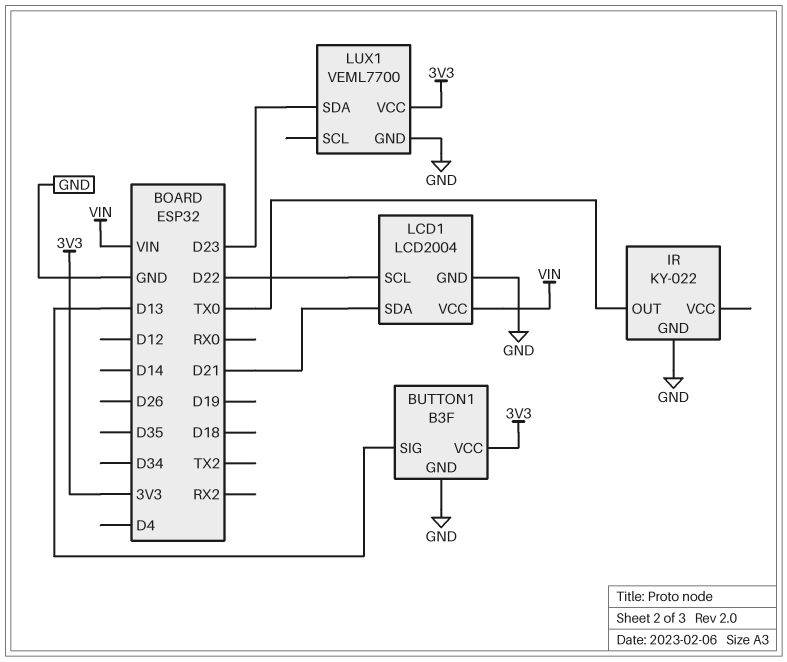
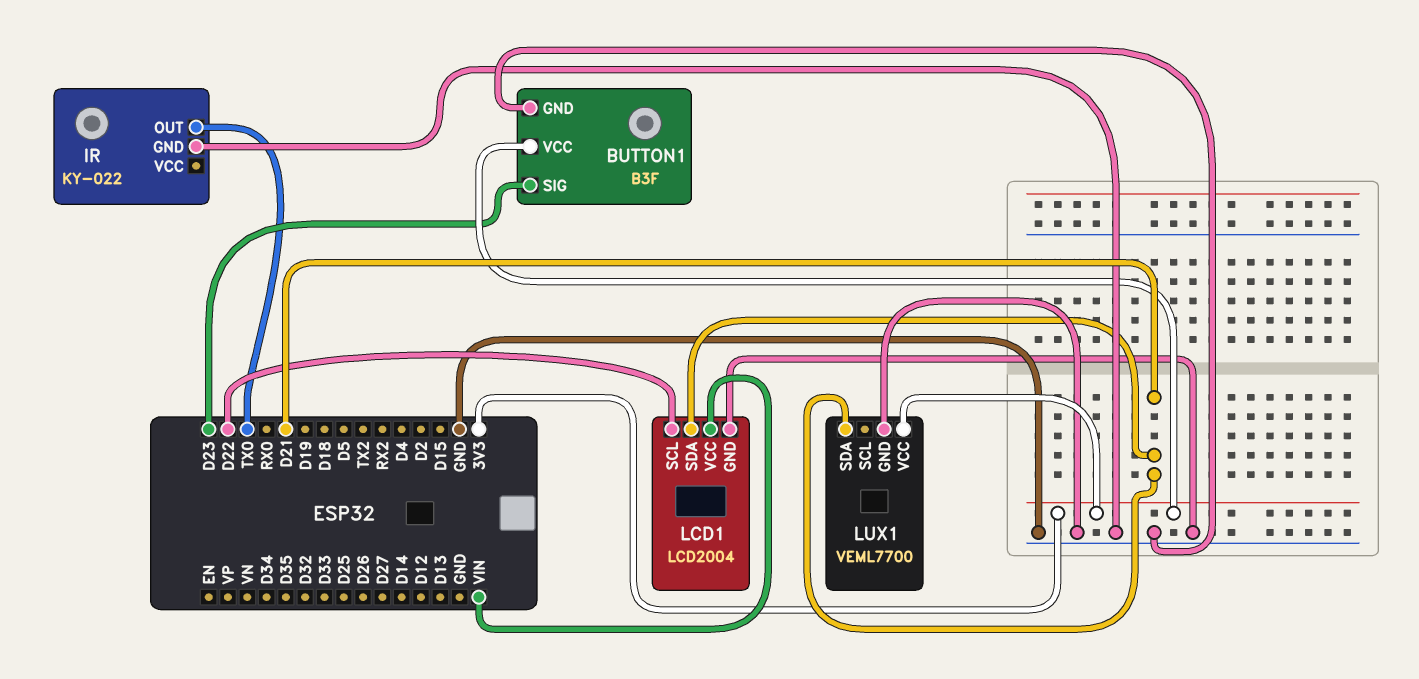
BUTTON1 pin SIG: D13 -> D23
LUX1 pin SDA: D23 -> D21

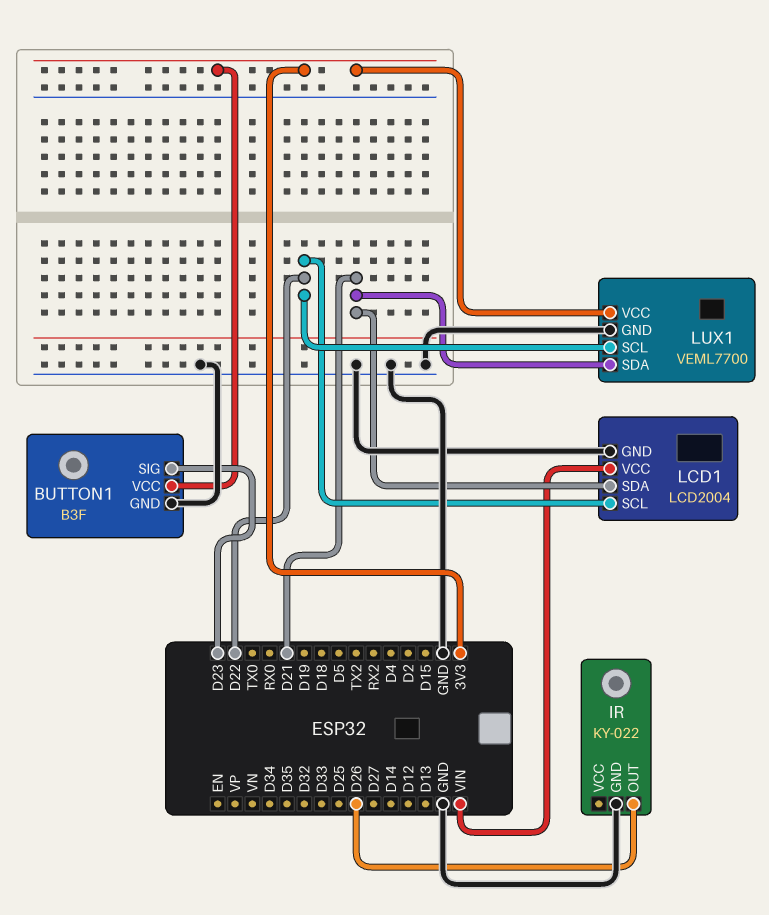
IR pin OUT: TX0 -> D26
LUX1 pin SCL: none -> D22

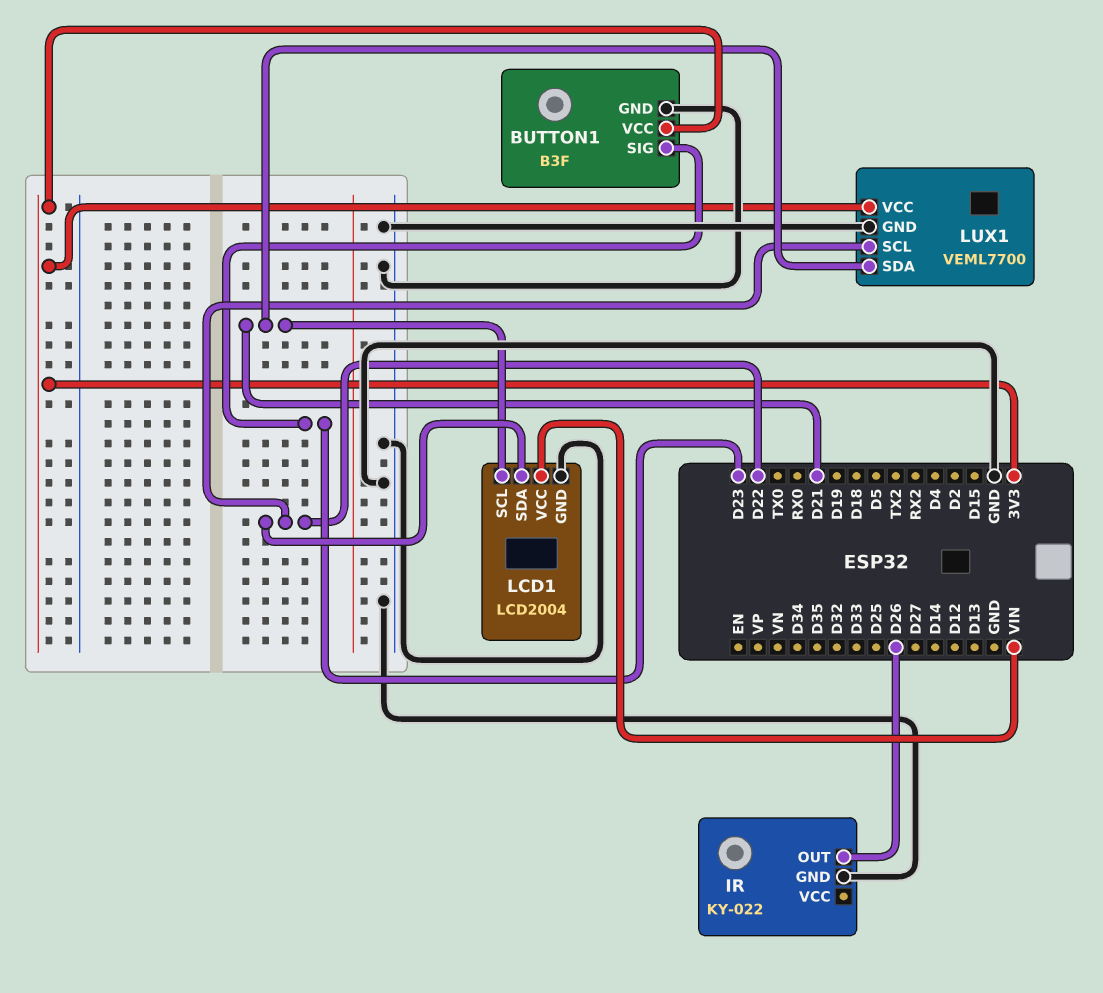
LCD1 pin SCL: D22 -> D21
LCD1 pin SDA: D21 -> D22

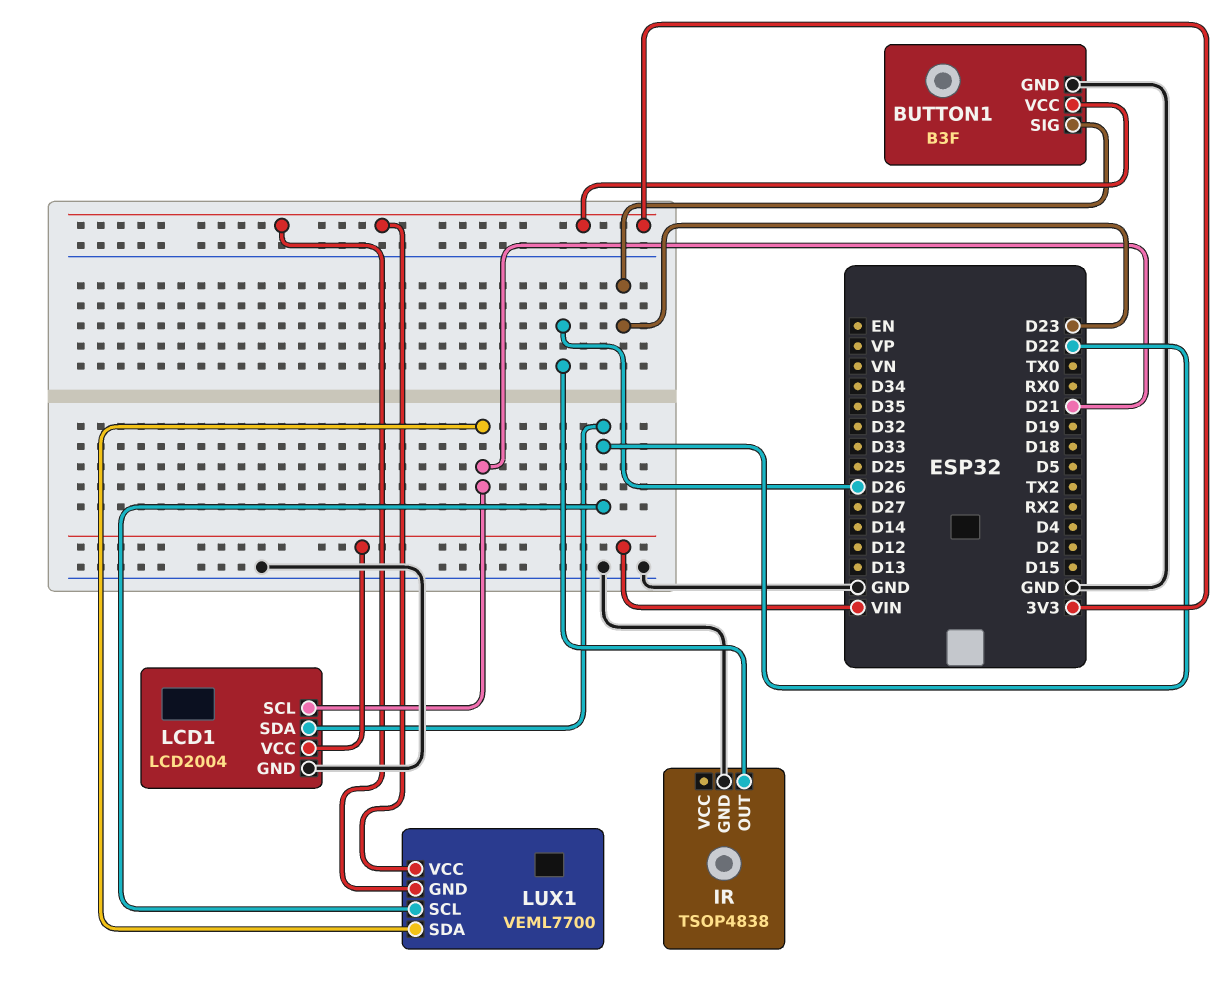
IR: KY-022 -> TSOP4838
LUX1 pin GND: GND -> 3V3

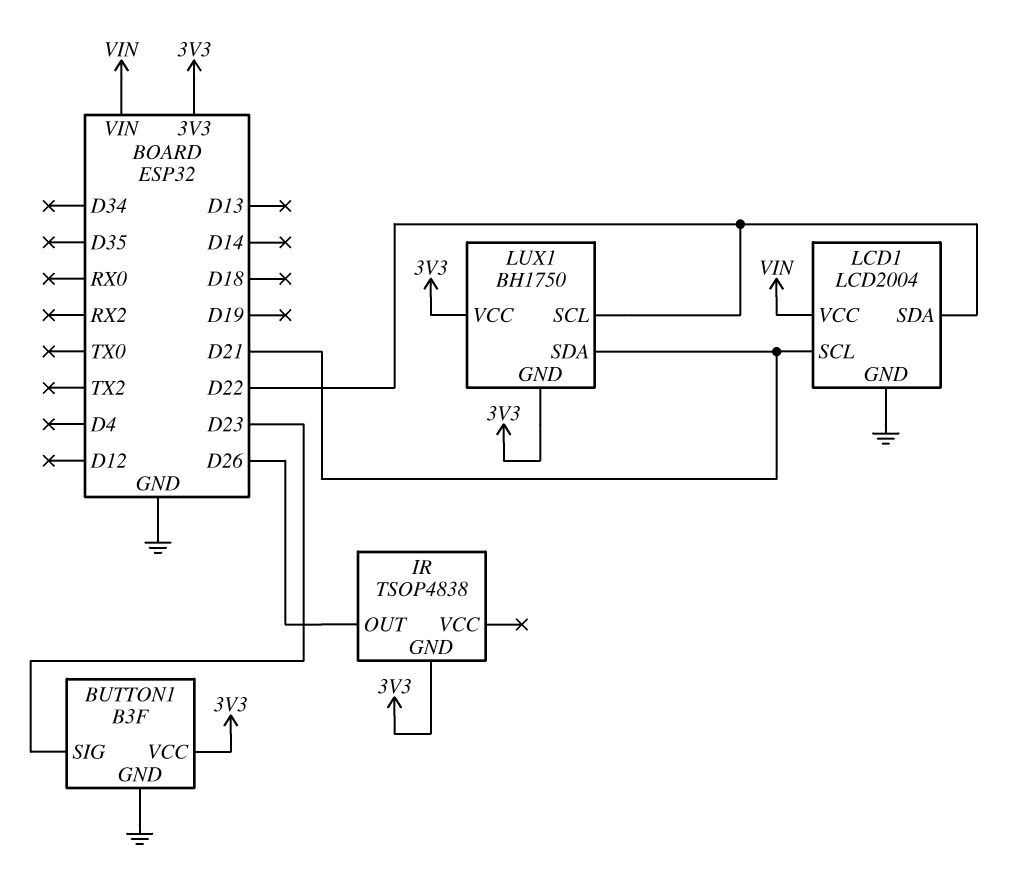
IR pin GND: GND -> 3V3
LUX1: VEML7700 -> BH1750

